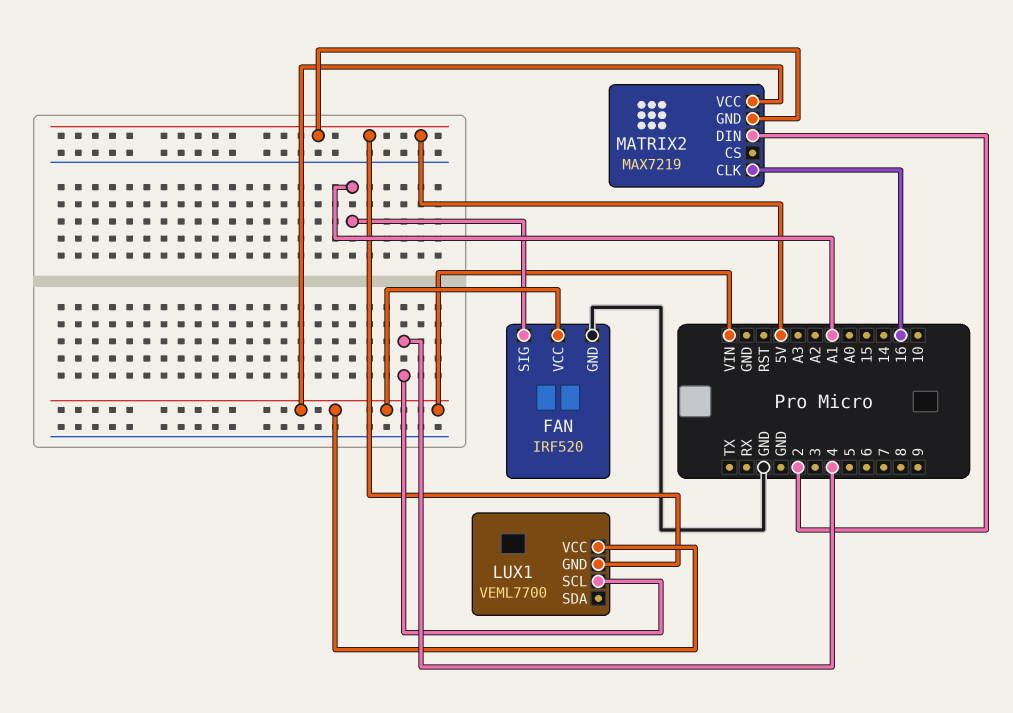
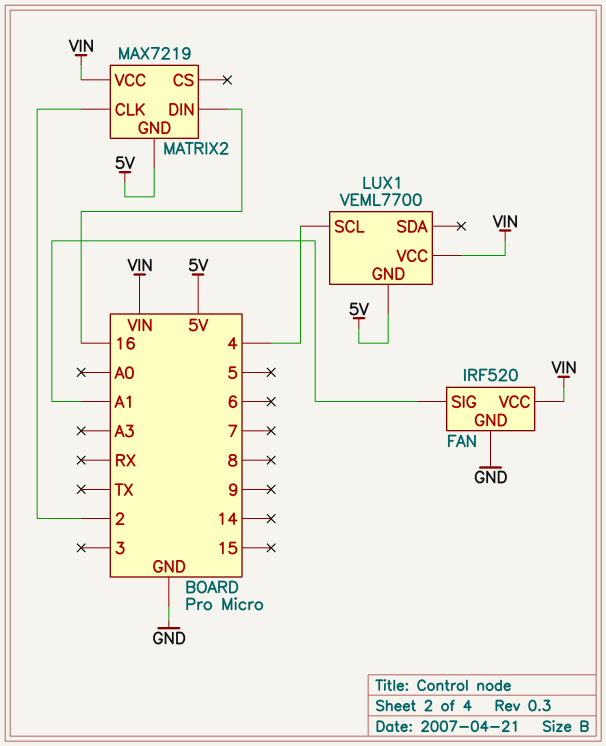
MATRIX2 pin CLK: 16 -> 2
MATRIX2 pin DIN: 2 -> 16

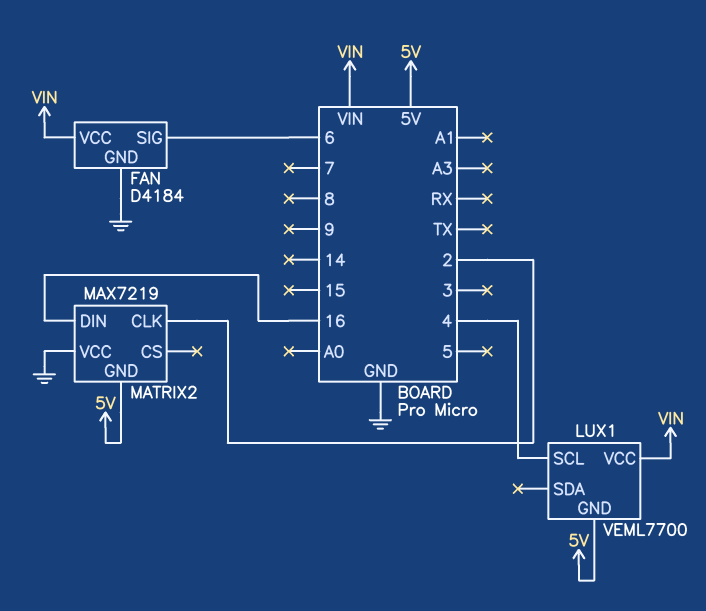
FAN: IRF520 -> D4184
FAN pin SIG: A1 -> 6
MATRIX2 pin VCC: VIN -> GND

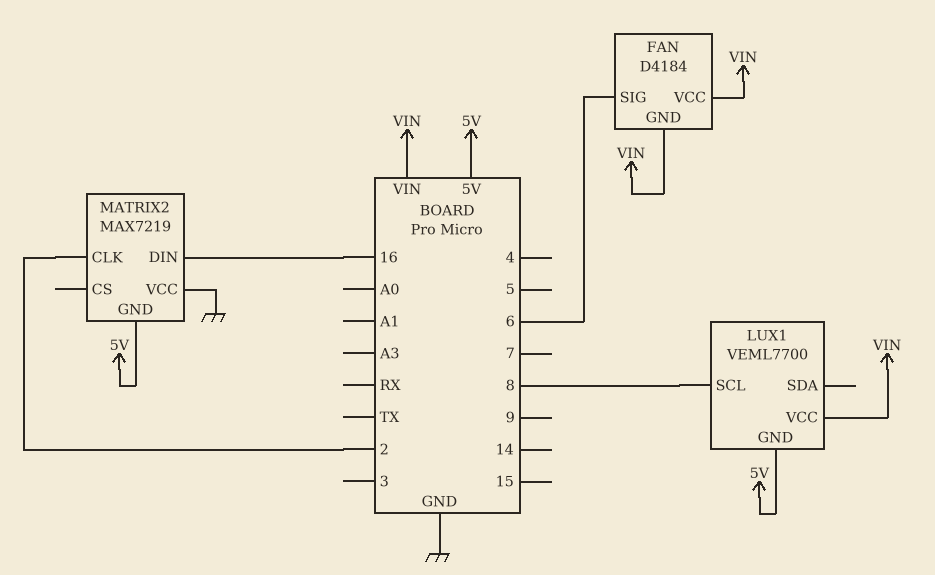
FAN pin GND: GND -> VIN
LUX1 pin SCL: 4 -> 8

